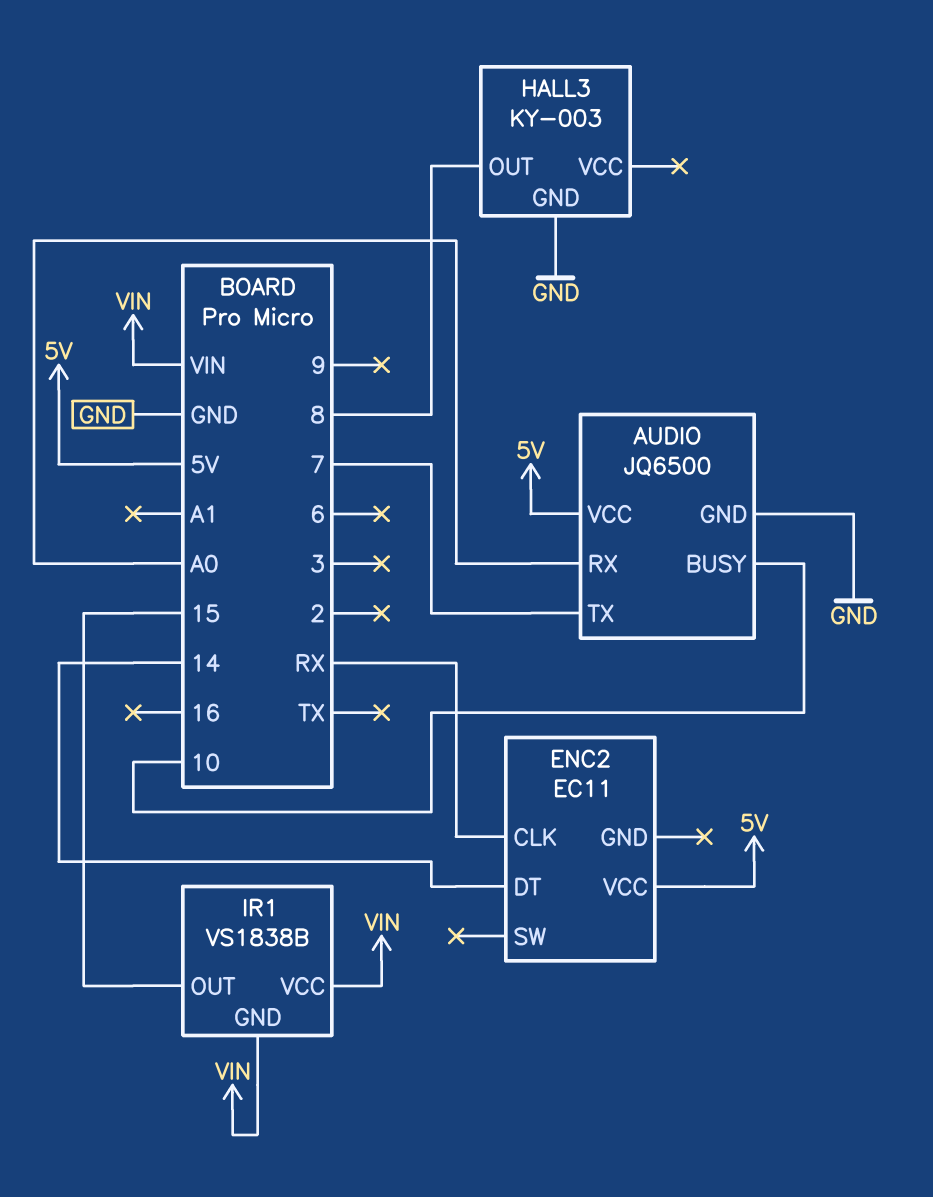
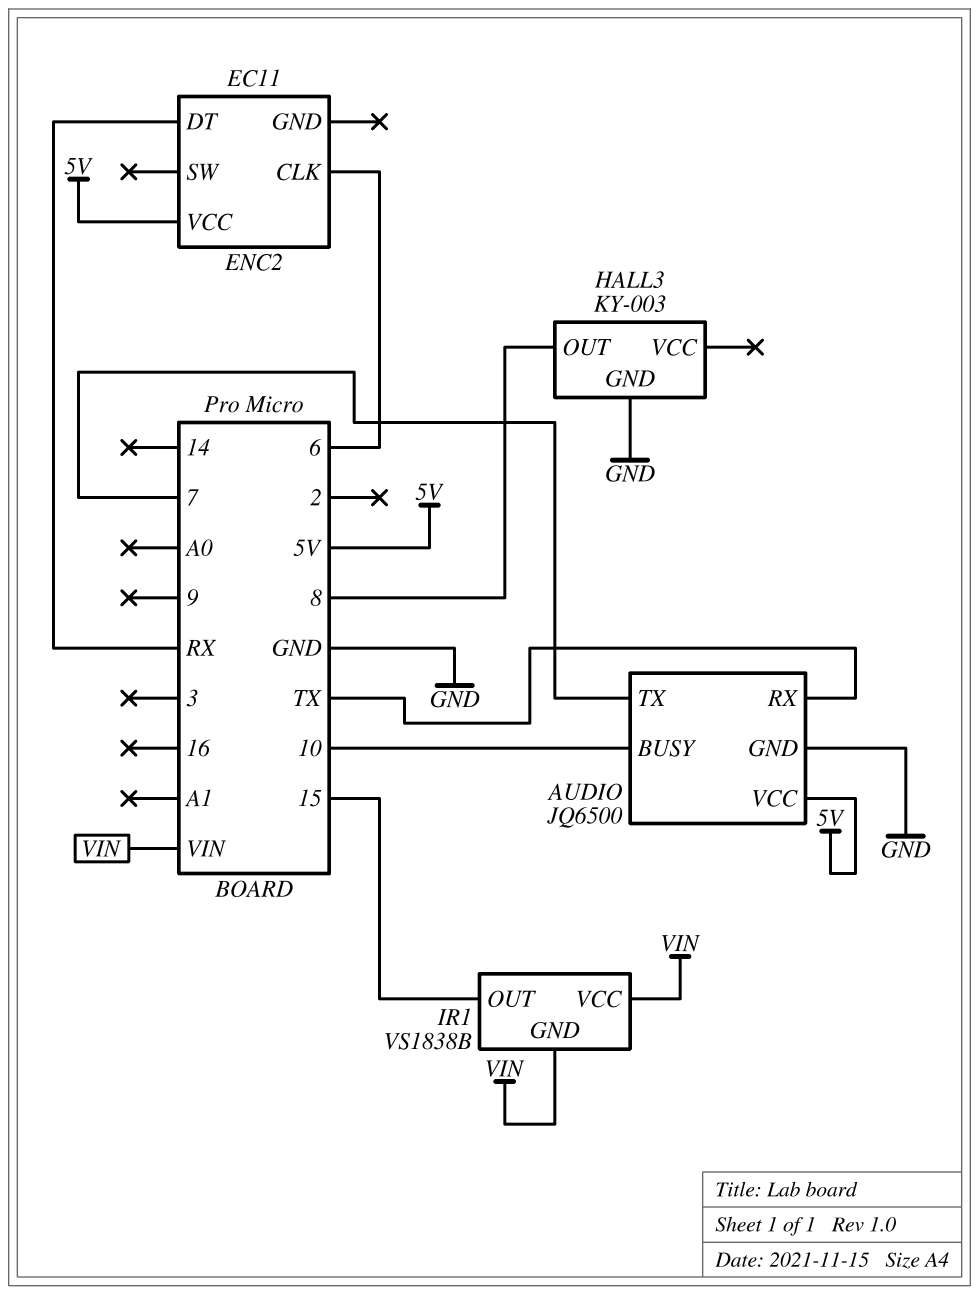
AUDIO pin RX: A0 -> TX
ENC2 pin CLK: RX -> 6
ENC2 pin DT: 14 -> RX

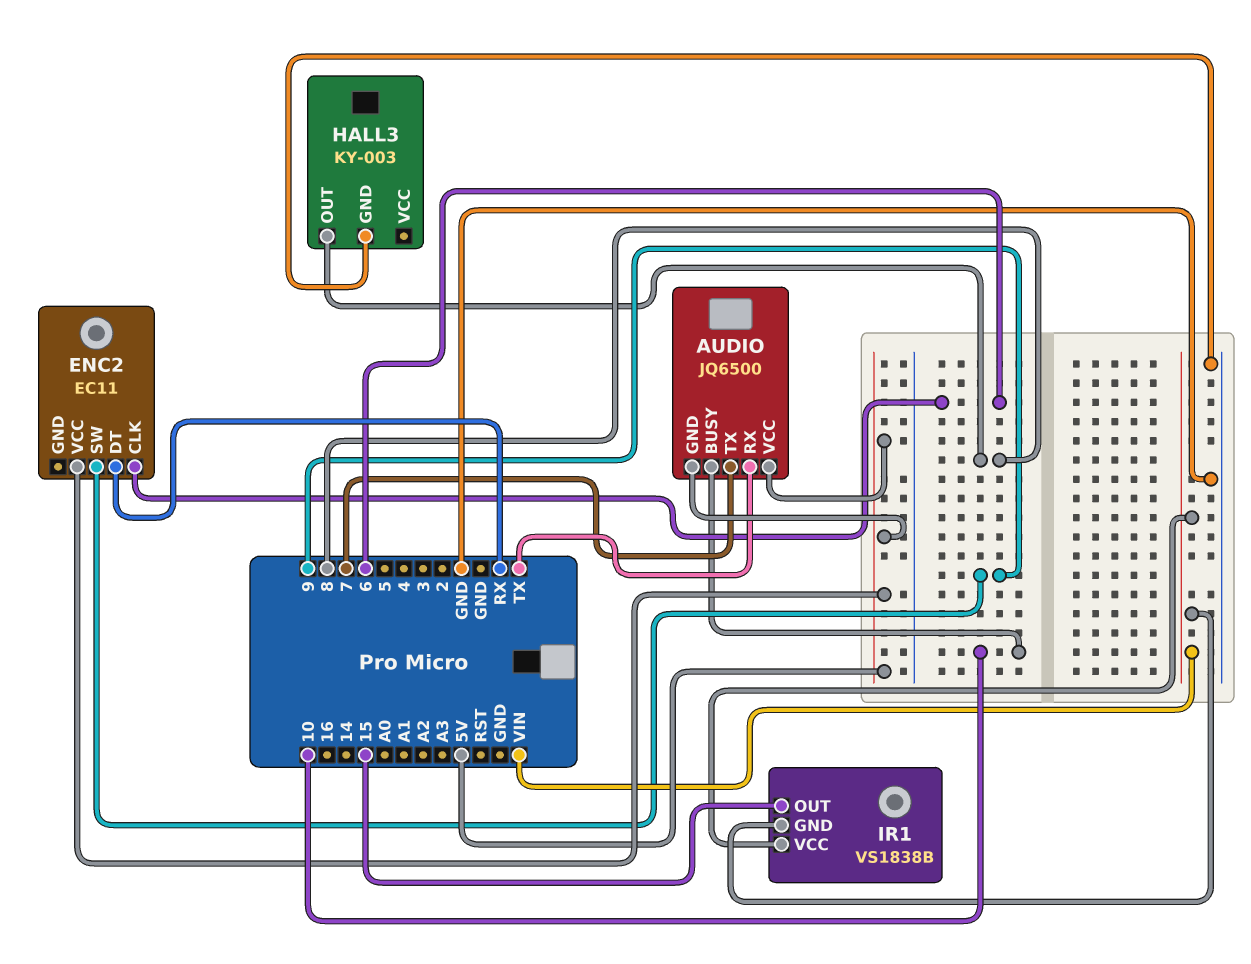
AUDIO pin GND: GND -> 5V
ENC2 pin SW: none -> 9

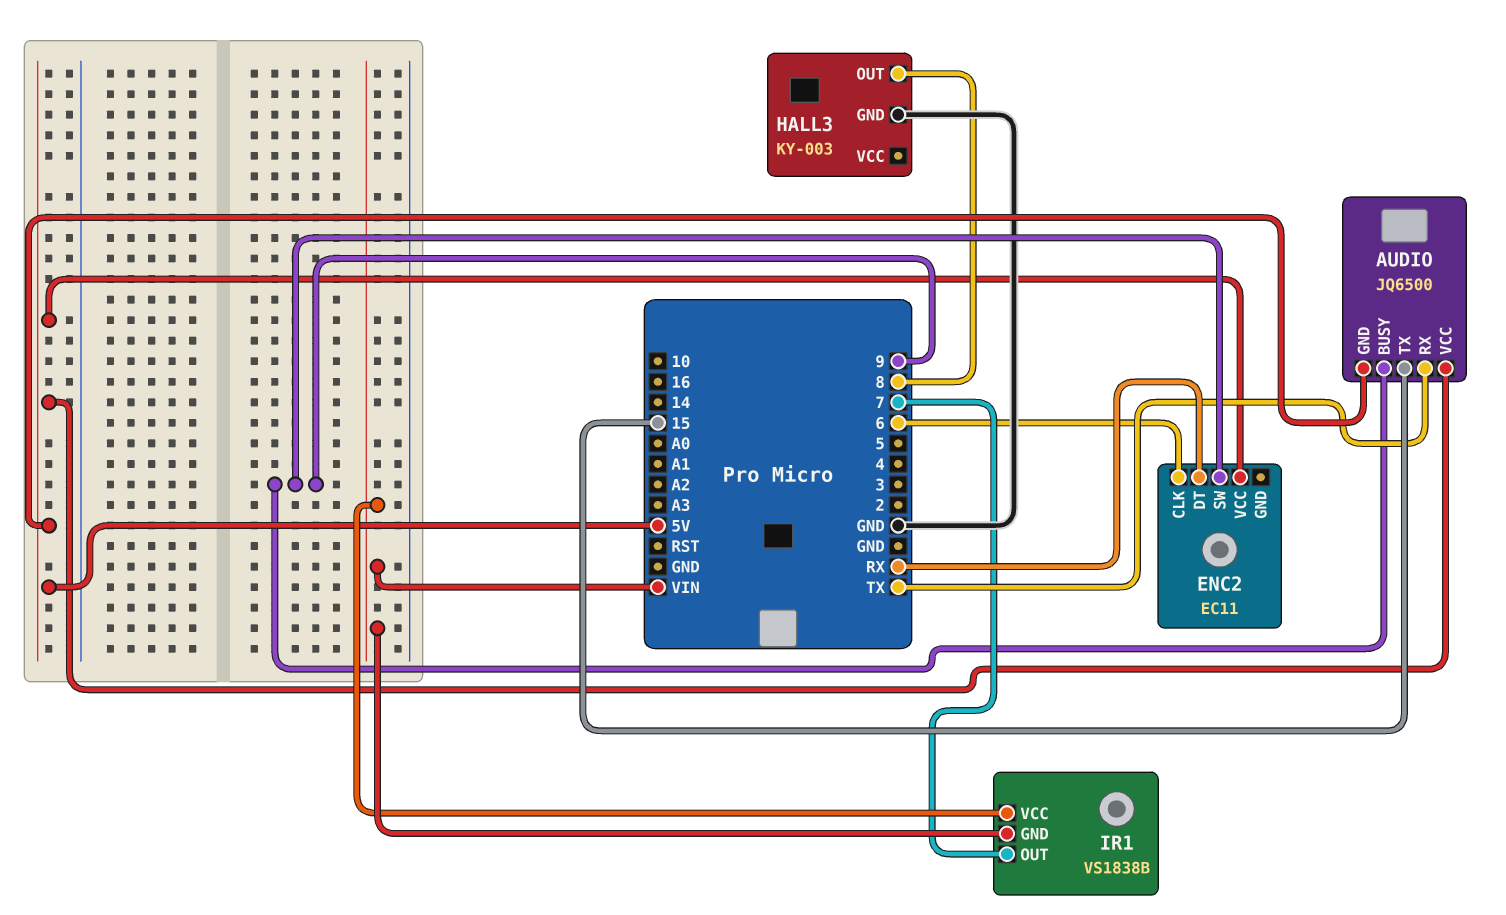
AUDIO pin BUSY: 10 -> 9
AUDIO pin TX: 7 -> 15
IR1 pin OUT: 15 -> 7

